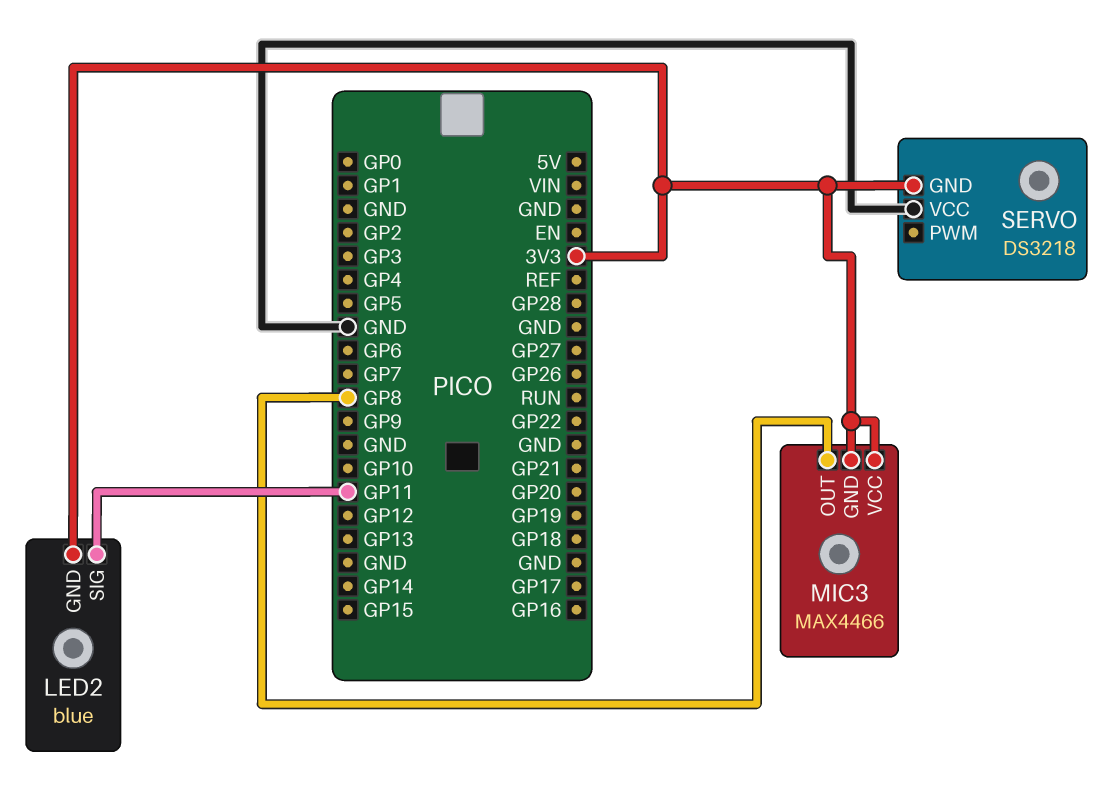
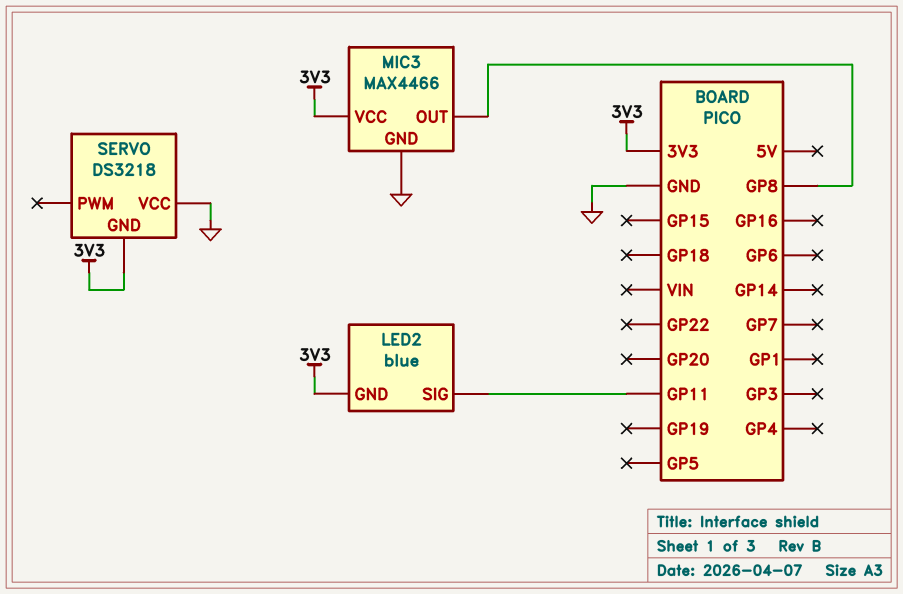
MIC3 pin GND: 3V3 -> GND

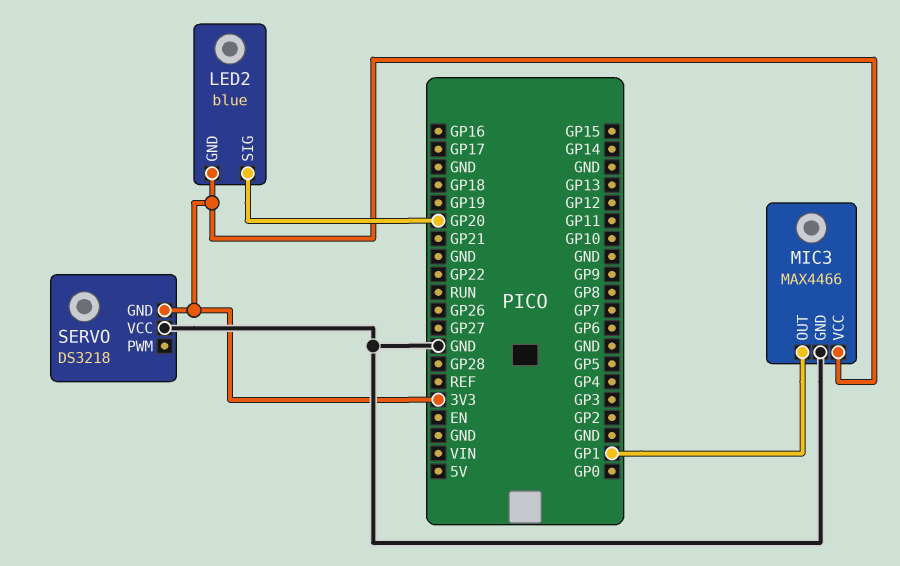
LED2 pin SIG: GP11 -> GP20
MIC3 pin OUT: GP8 -> GP1

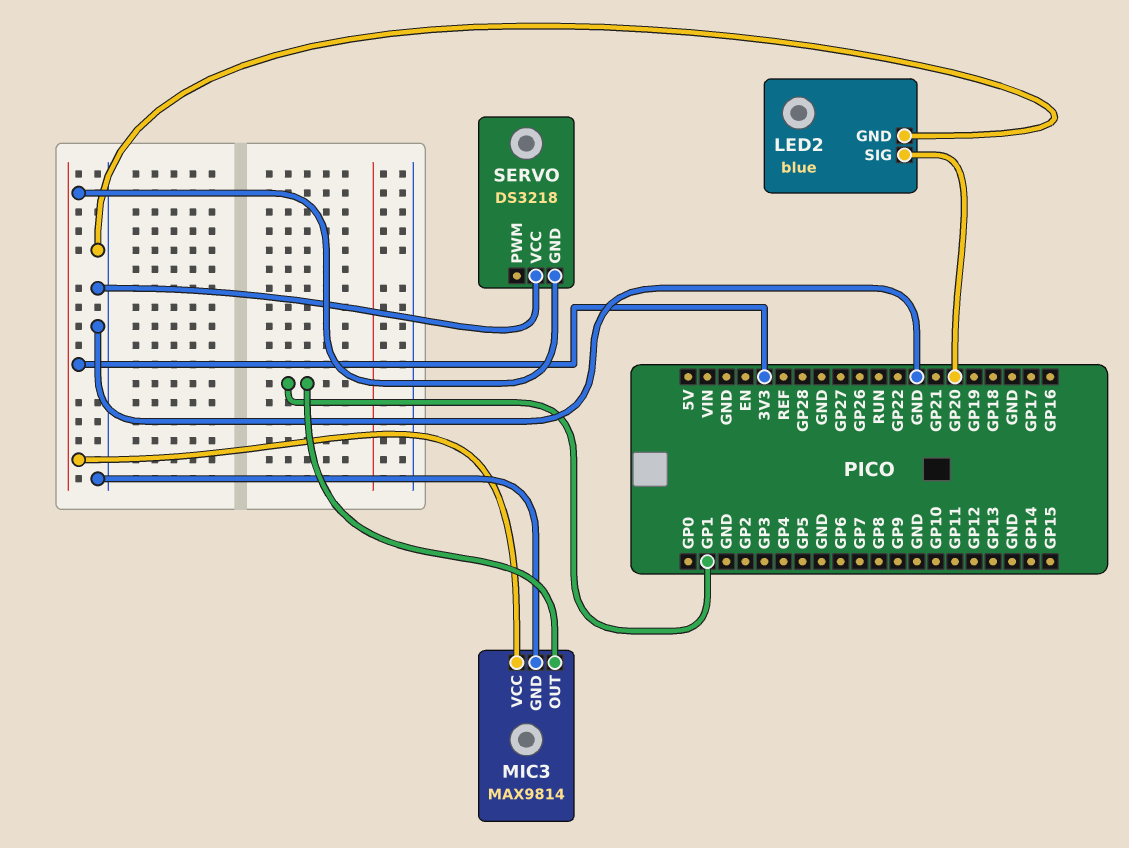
LED2 pin GND: 3V3 -> GND
MIC3: MAX4466 -> MAX9814

